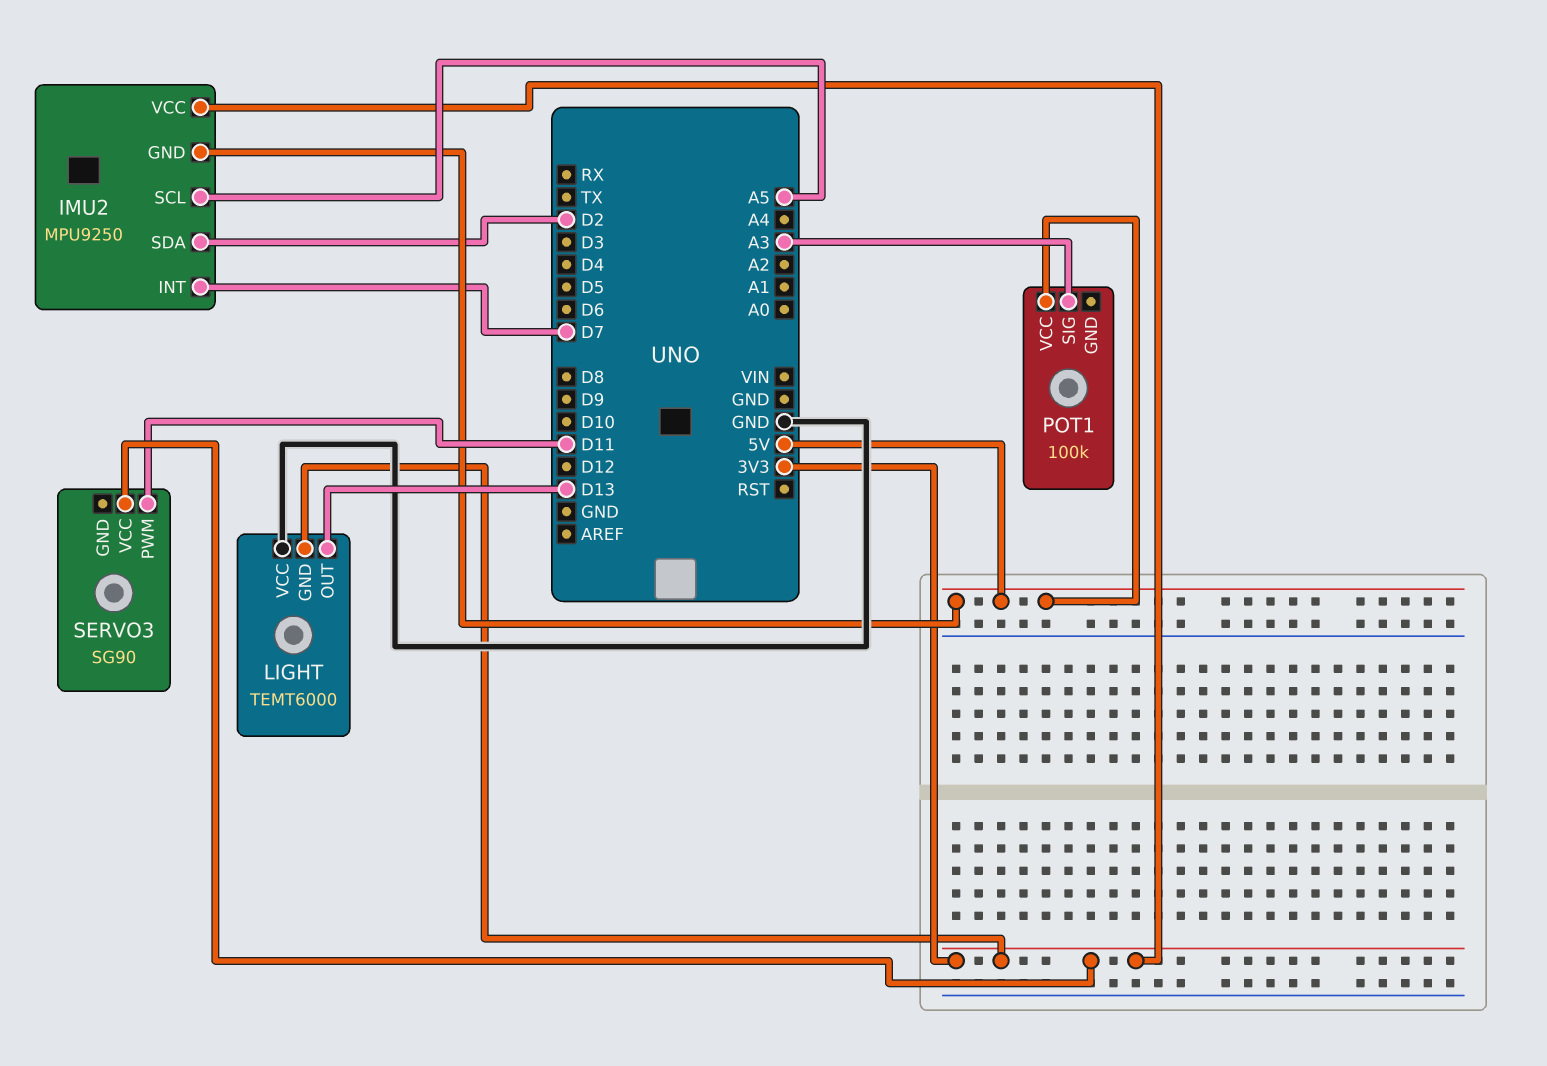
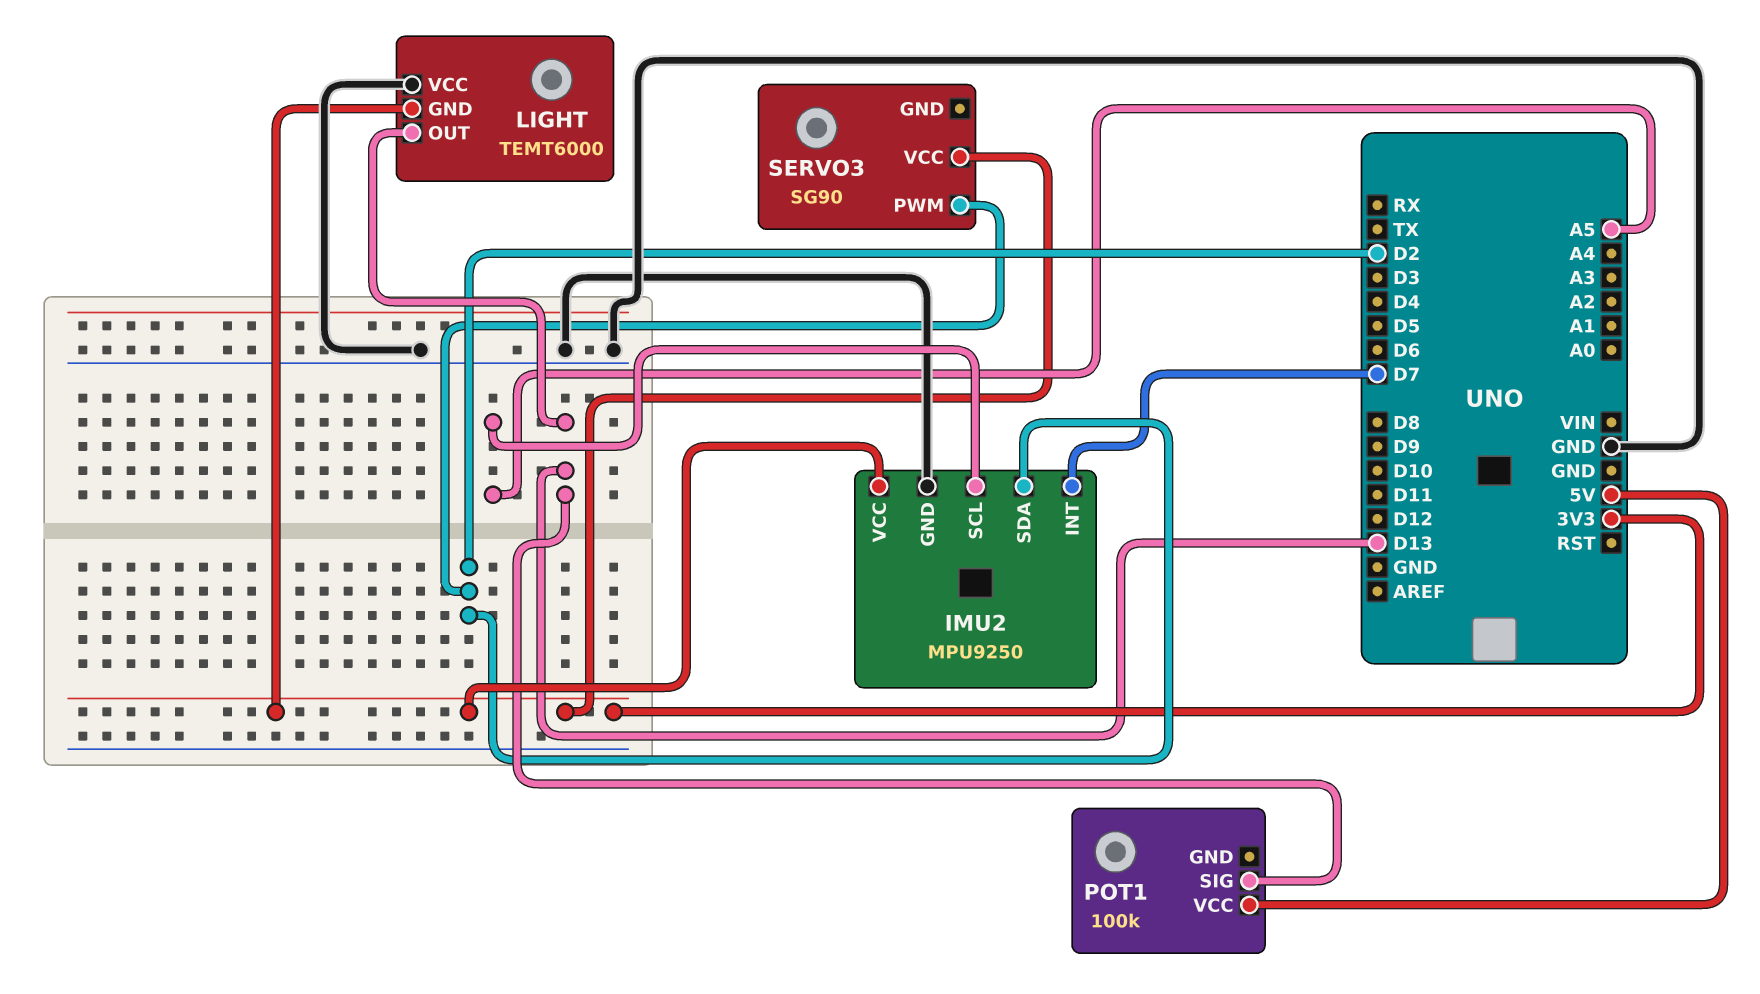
IMU2 pin GND: 5V -> GND
POT1 pin SIG: A3 -> D13
SERVO3 pin PWM: D11 -> D2

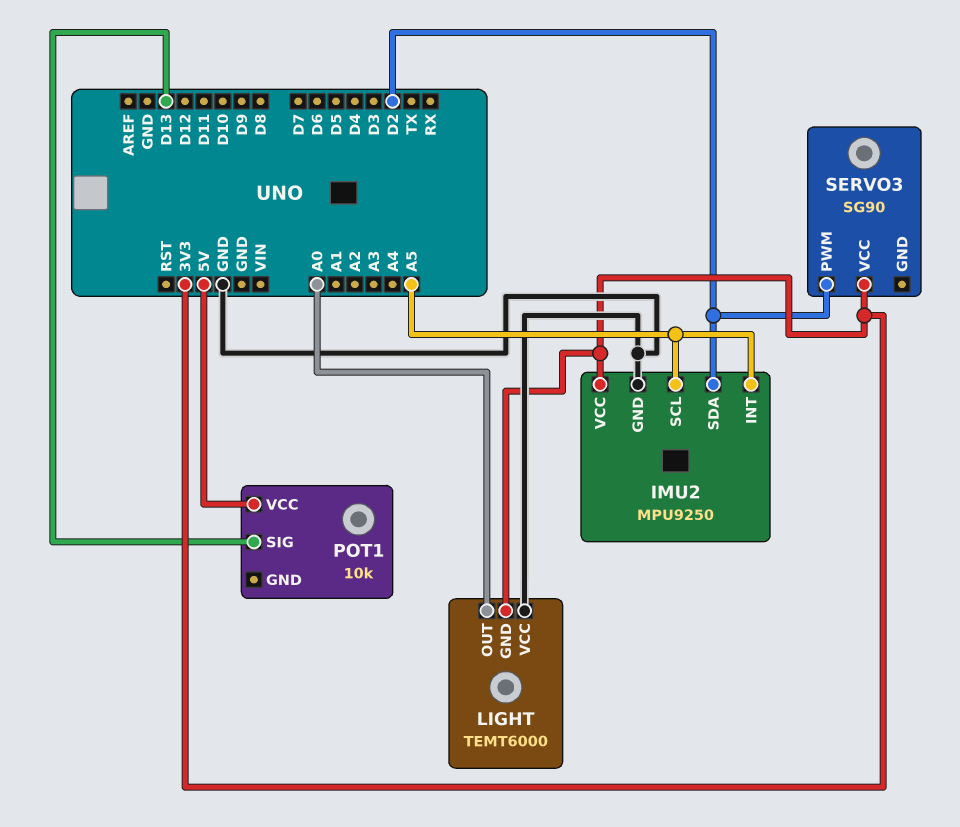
IMU2 pin INT: D7 -> A5
LIGHT pin OUT: D13 -> A0
POT1: 100k -> 10k

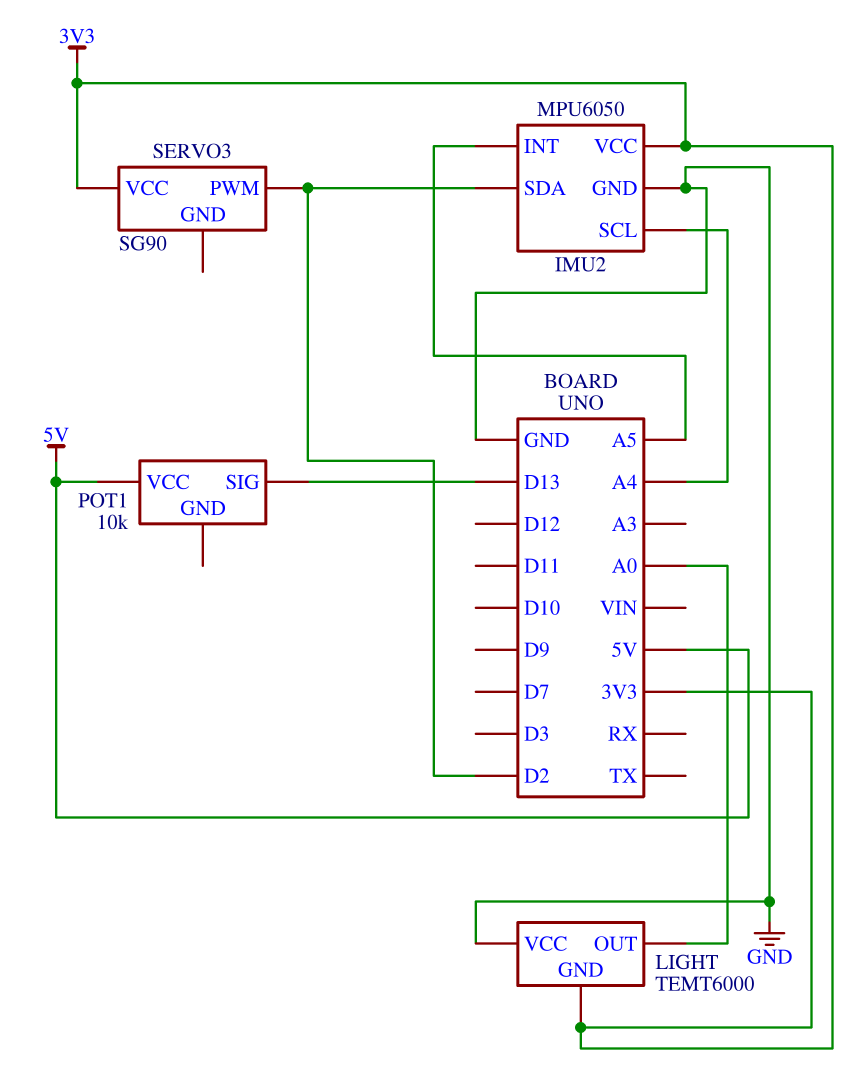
IMU2: MPU9250 -> MPU6050
IMU2 pin SCL: A5 -> A4

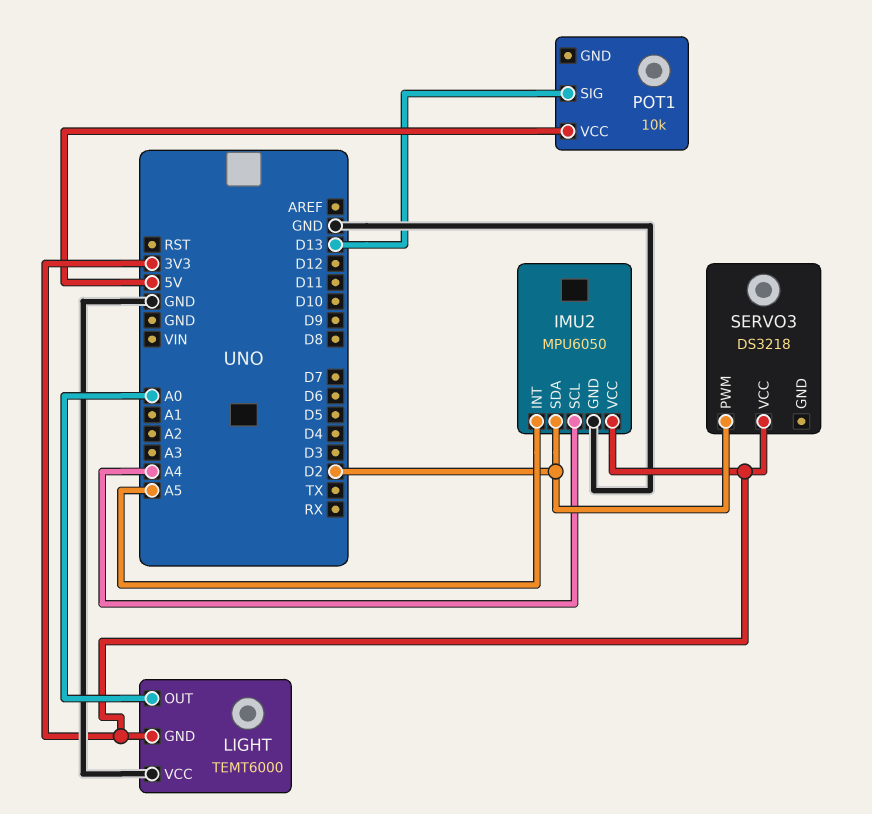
SERVO3: SG90 -> DS3218

